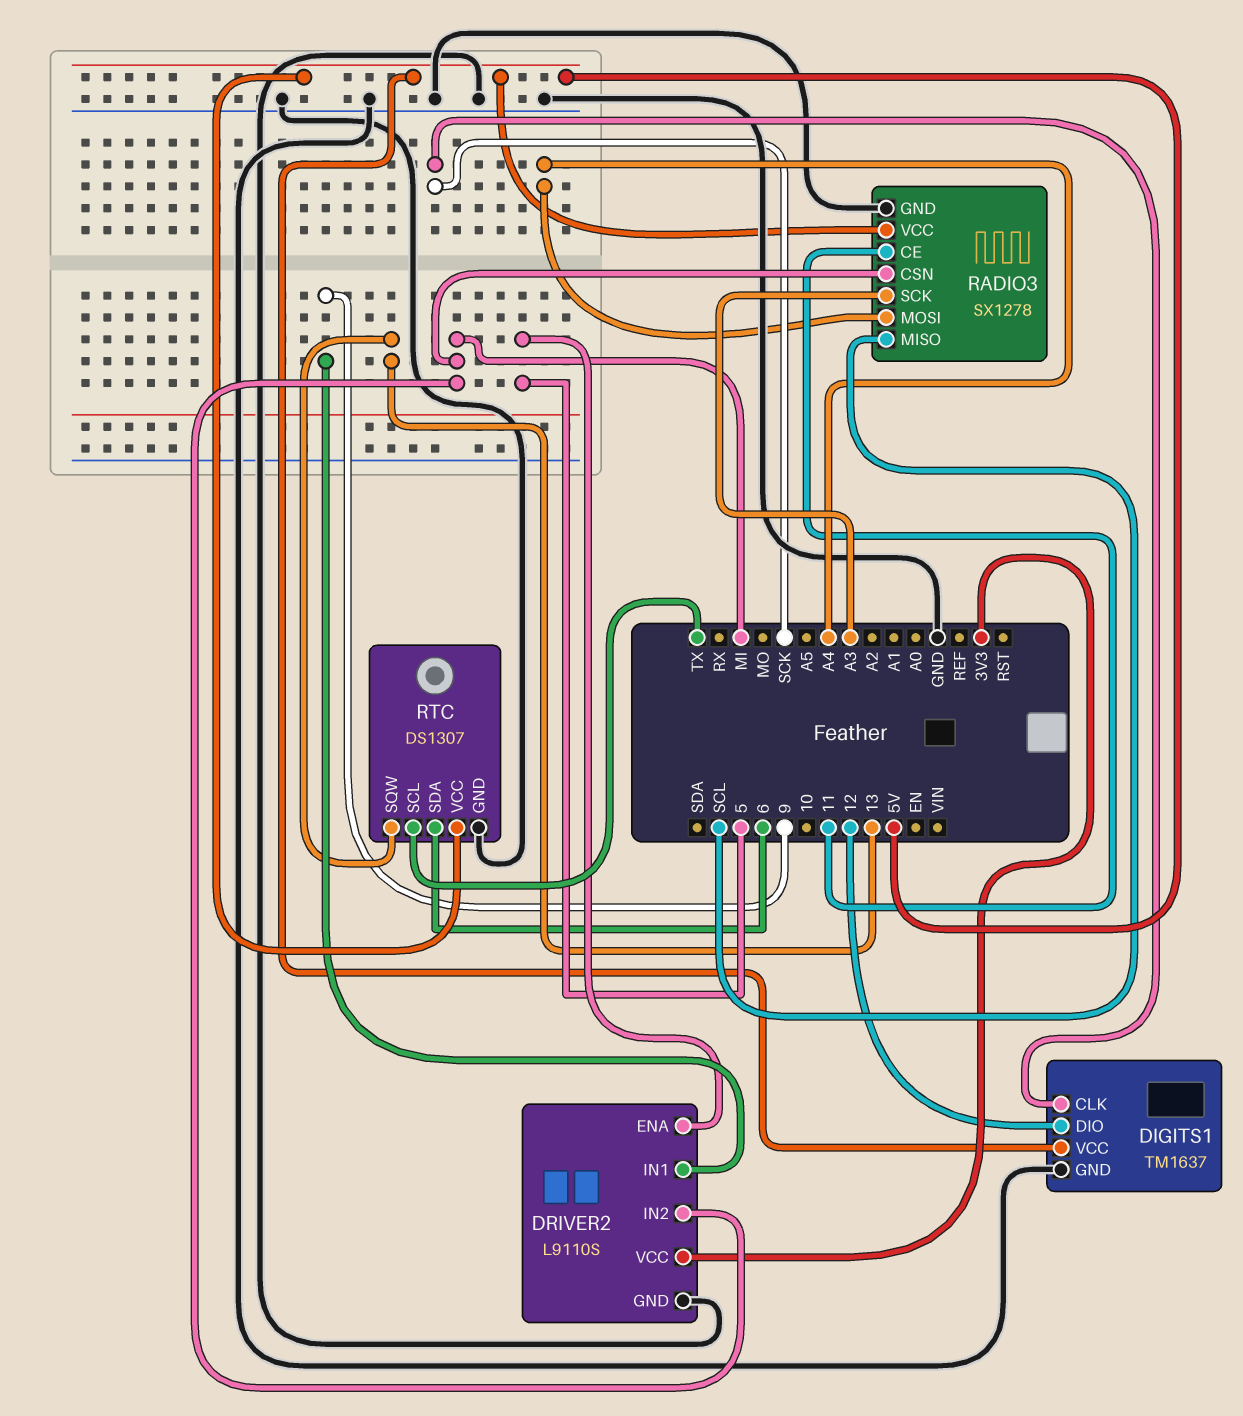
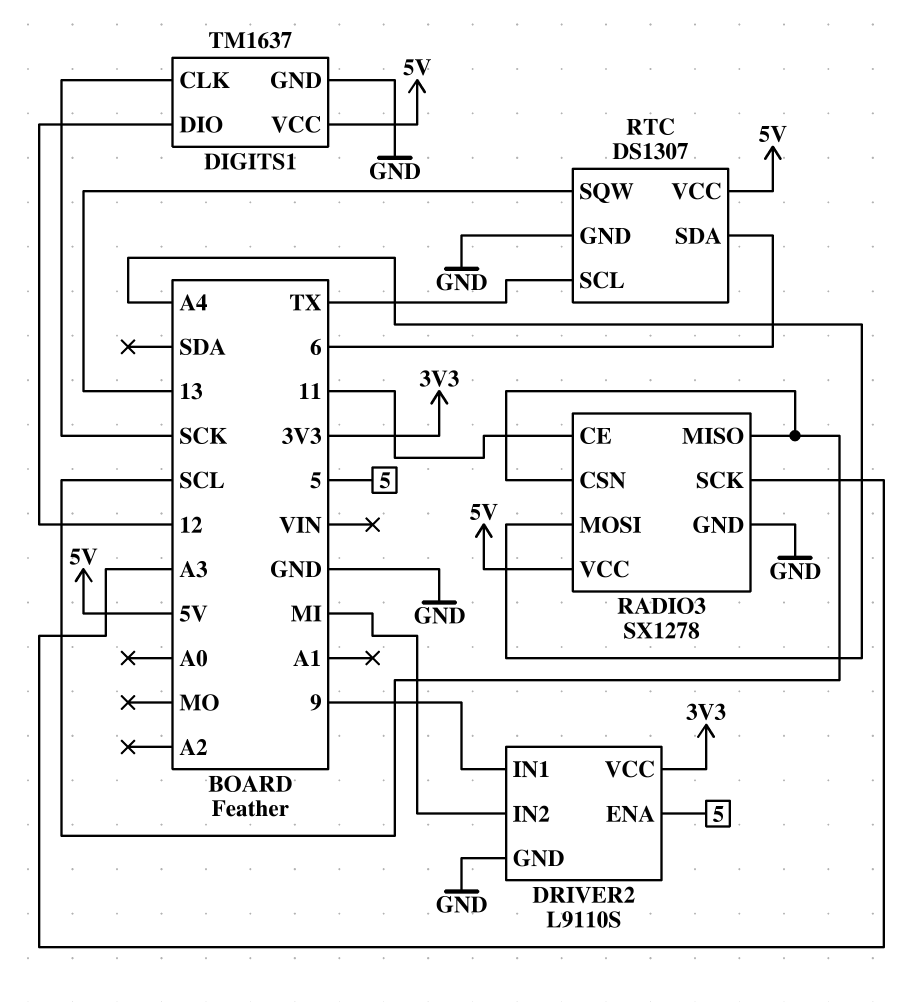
RADIO3 pin CSN: MI -> SCL

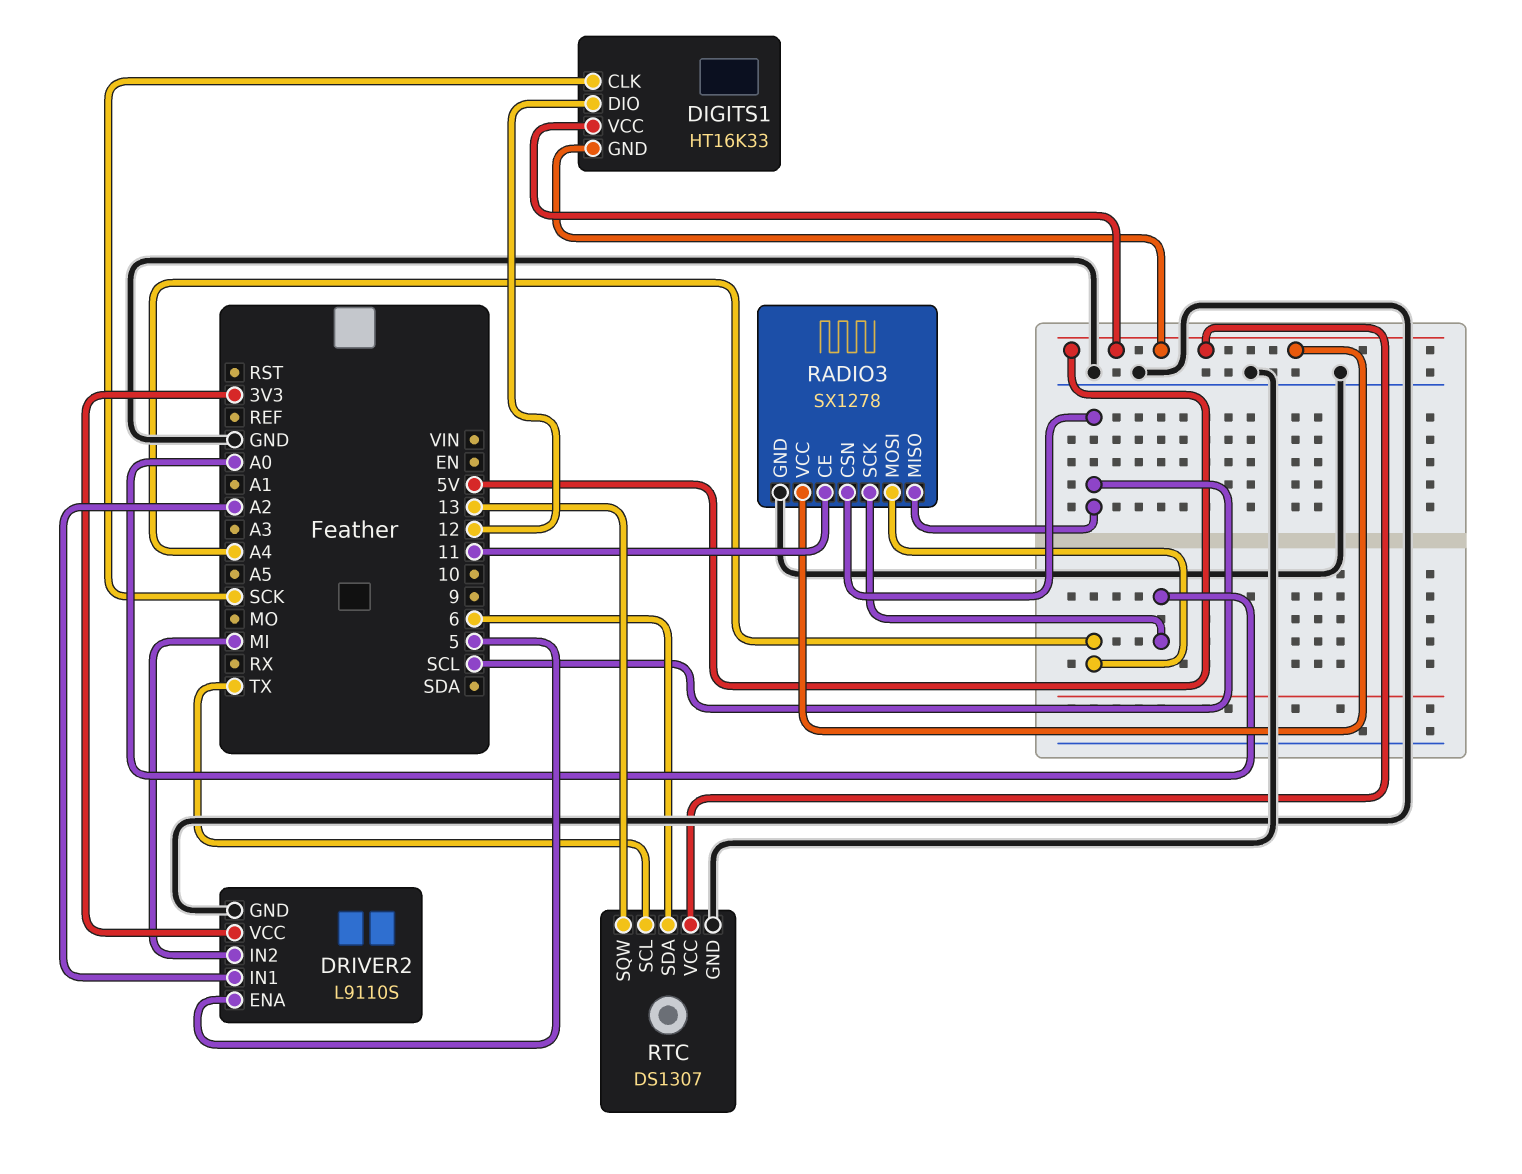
DIGITS1: TM1637 -> HT16K33
DIGITS1 pin GND: GND -> 5V
DRIVER2 pin IN1: 9 -> A2
RADIO3 pin SCK: A3 -> A0

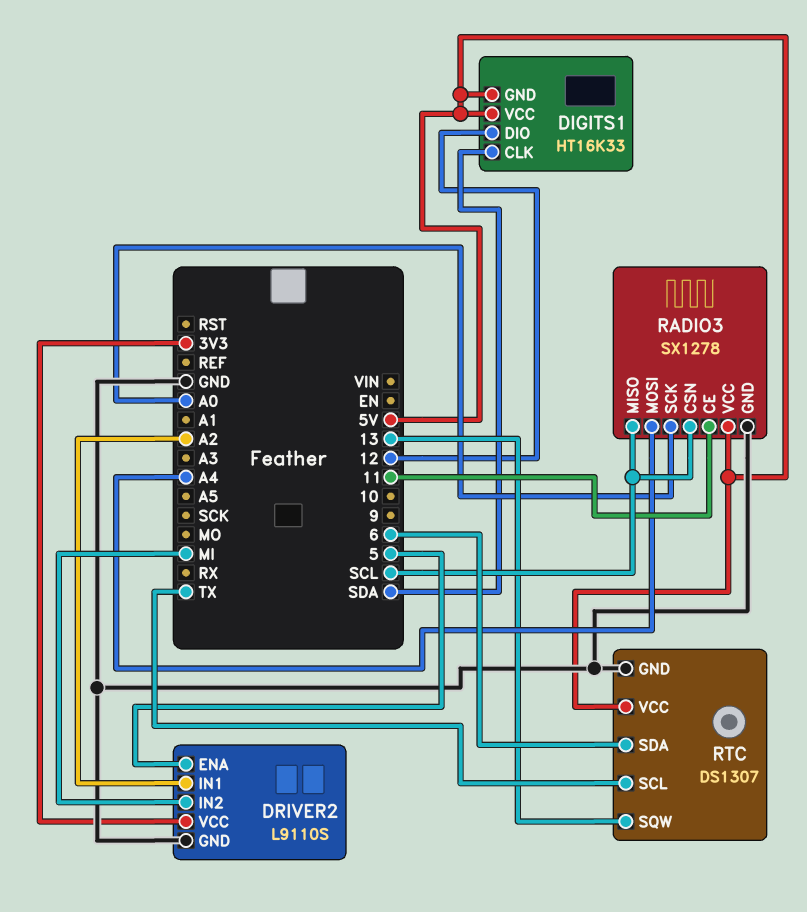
DIGITS1 pin CLK: SCK -> SDA

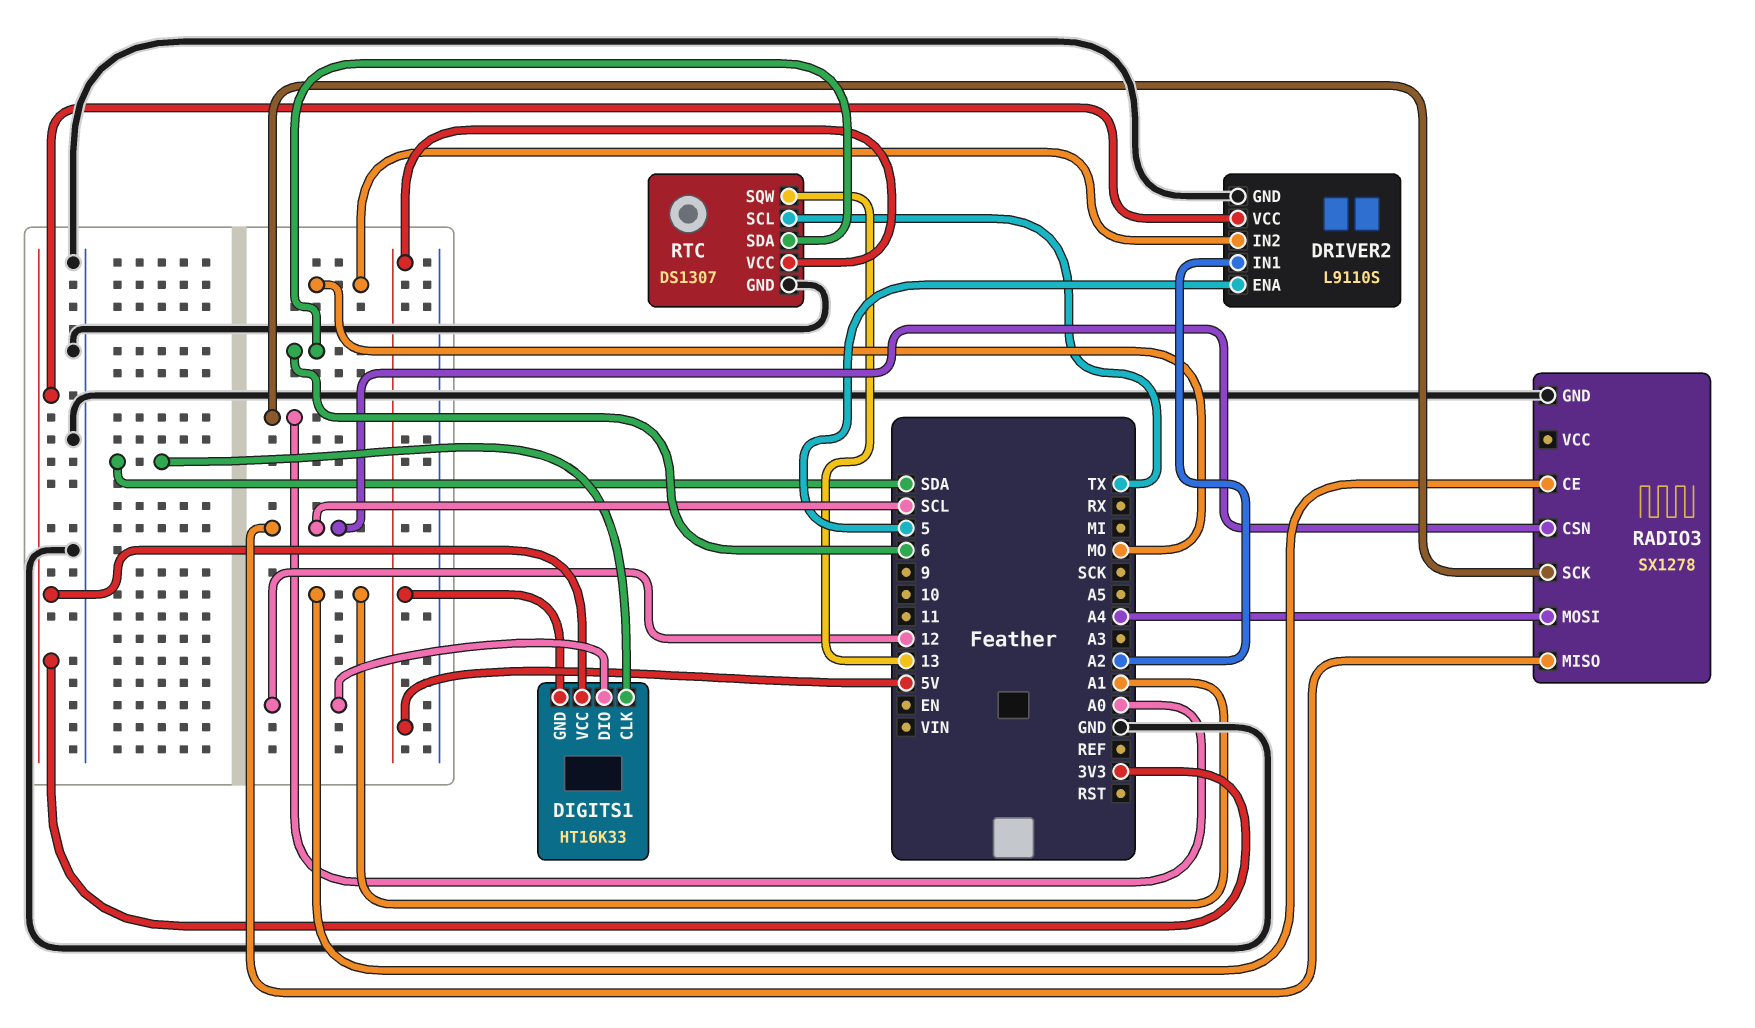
DIGITS1 pin VCC: 5V -> 3V3
DRIVER2 pin IN2: MI -> MO
RADIO3 pin CE: 11 -> A1
RADIO3 pin VCC: 5V -> none

